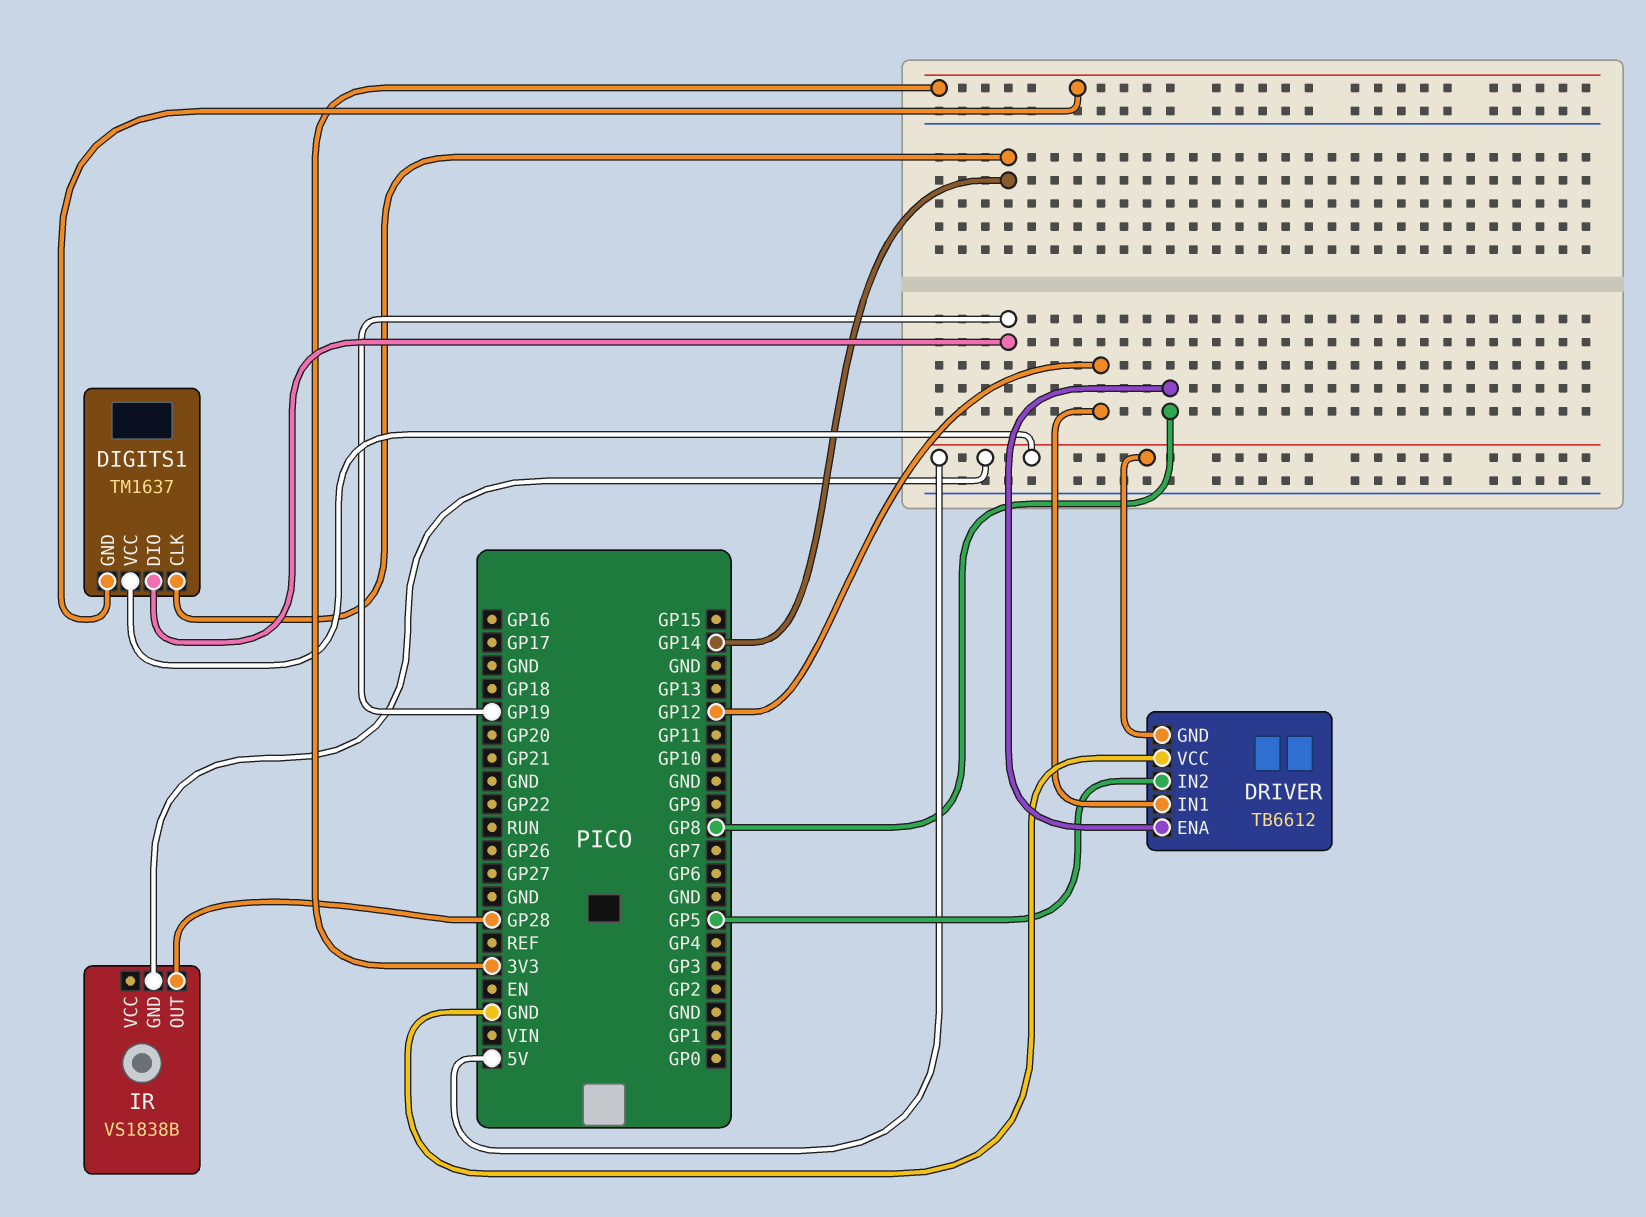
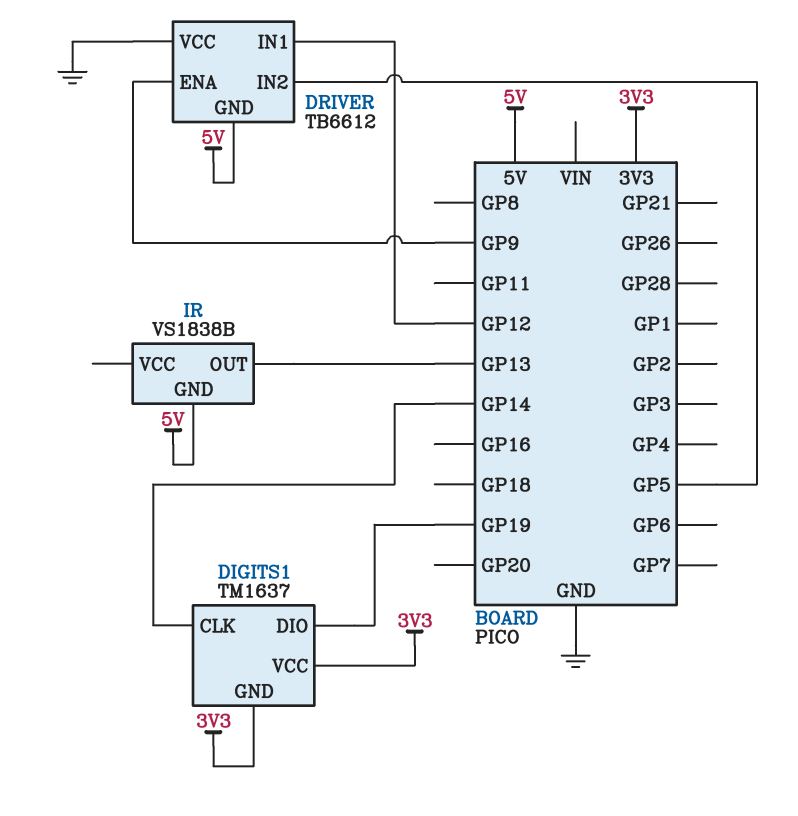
DIGITS1 pin VCC: 5V -> 3V3
DRIVER pin ENA: GP8 -> GP9
IR pin OUT: GP28 -> GP13

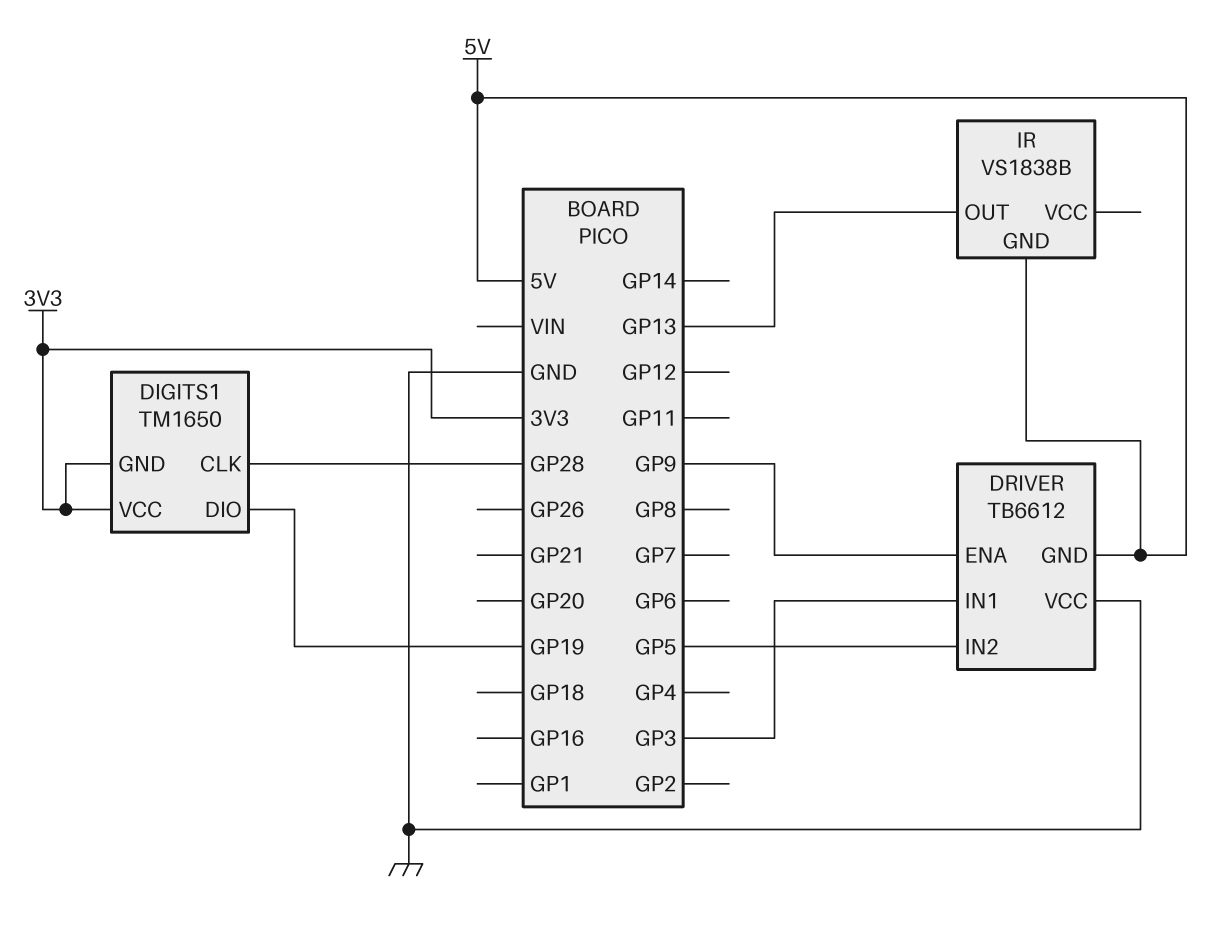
DIGITS1: TM1637 -> TM1650
DIGITS1 pin CLK: GP14 -> GP28
DRIVER pin IN1: GP12 -> GP3

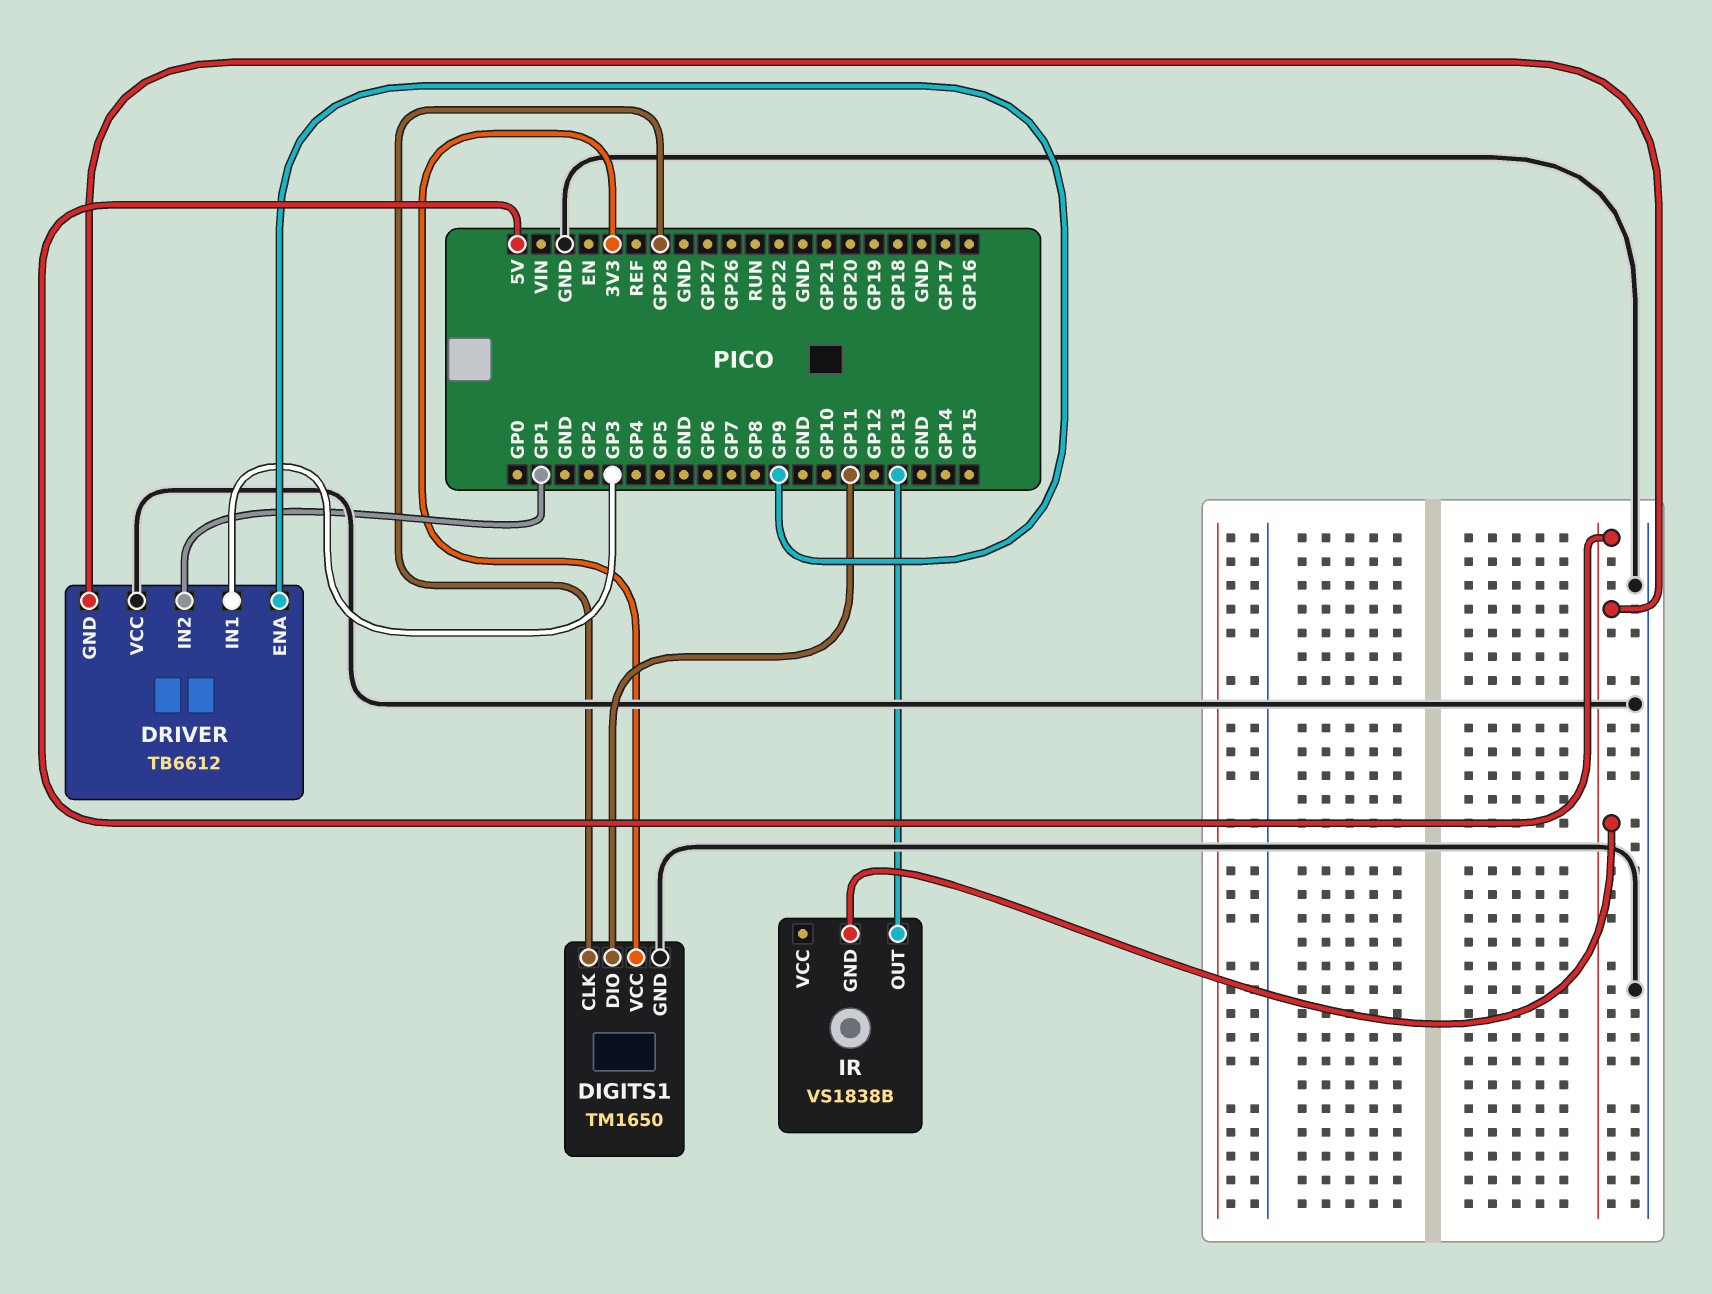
DIGITS1 pin DIO: GP19 -> GP11
DIGITS1 pin GND: 3V3 -> GND
DRIVER pin IN2: GP5 -> GP1

